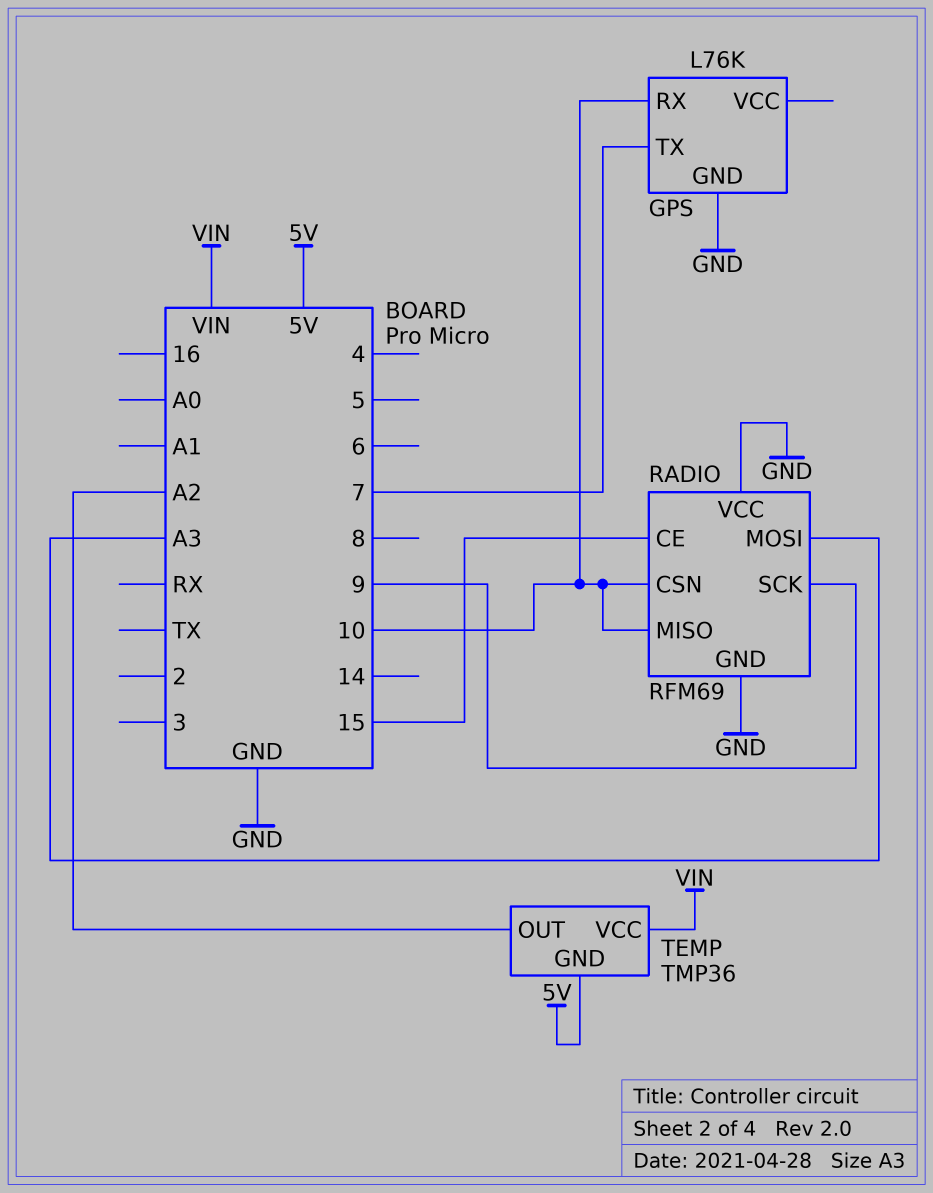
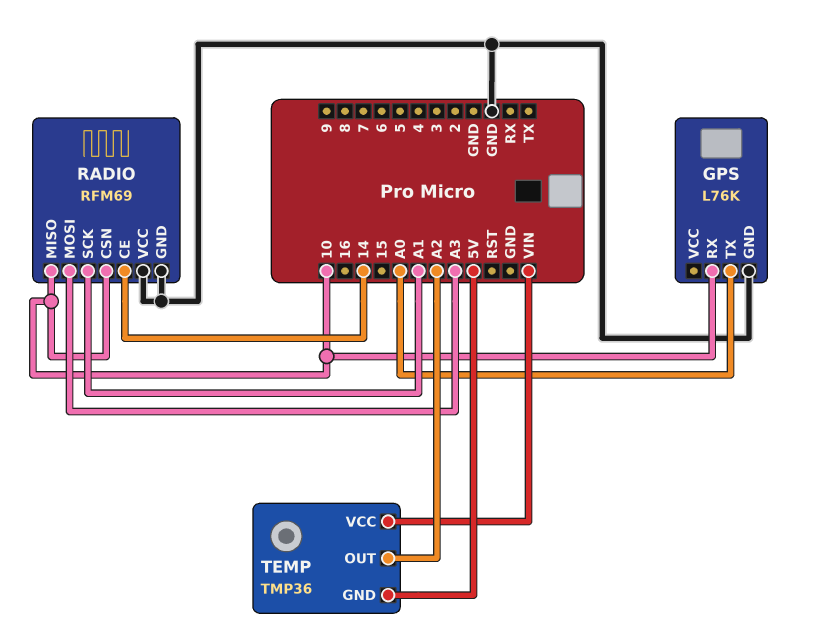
GPS pin TX: 7 -> A0
RADIO pin CE: 15 -> 14
RADIO pin SCK: 9 -> A1

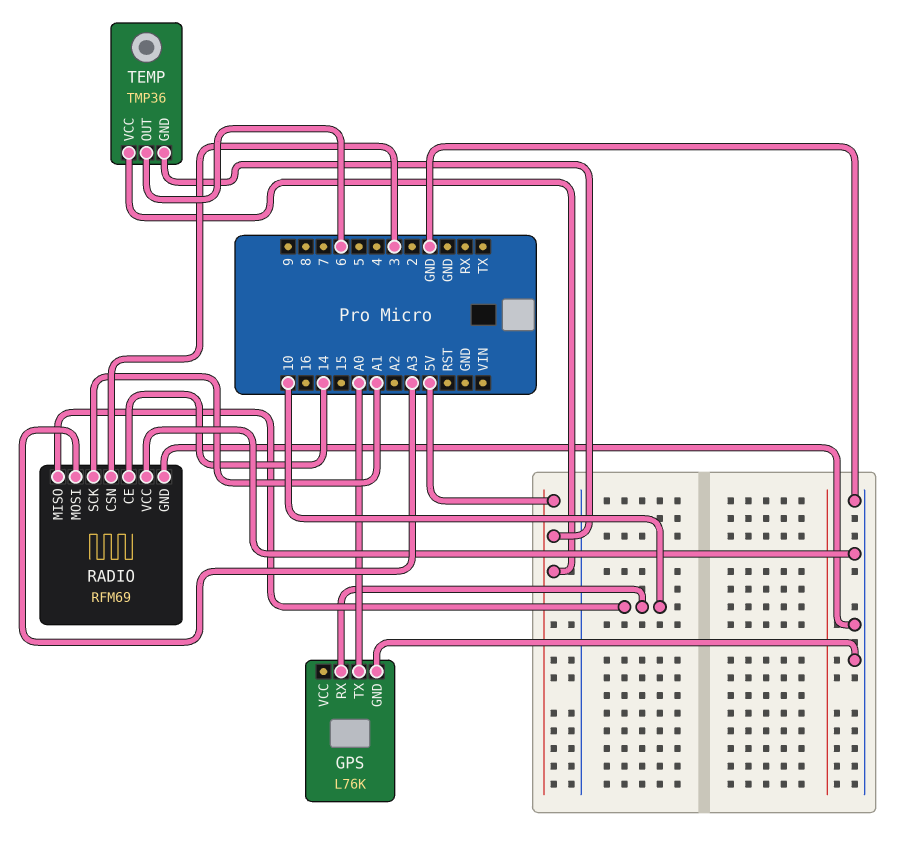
RADIO pin CSN: 10 -> 3
TEMP pin OUT: A2 -> 6
TEMP pin VCC: VIN -> 5V

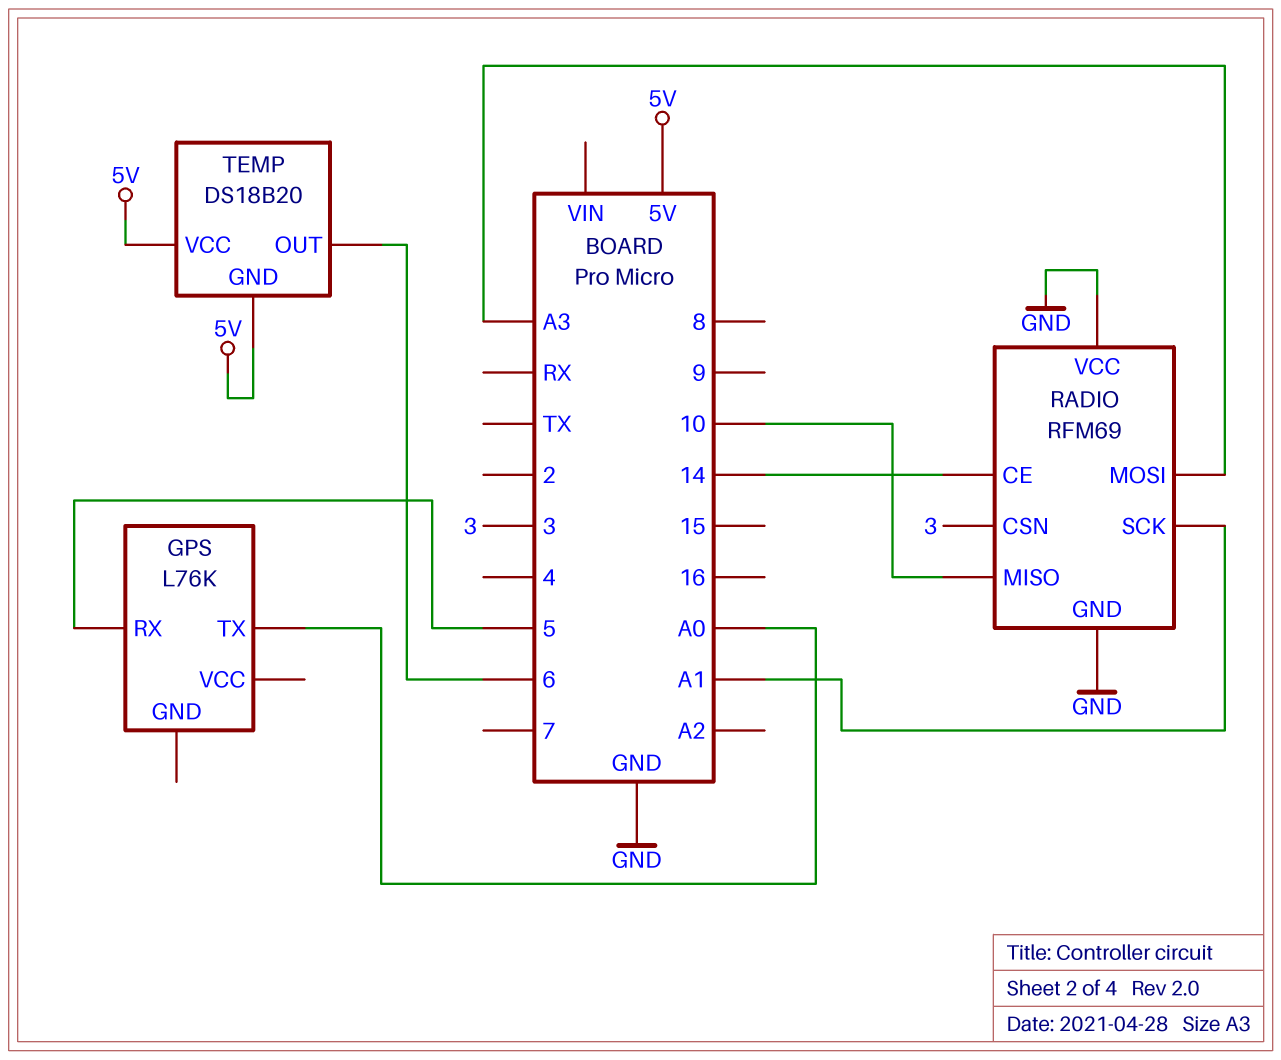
GPS pin GND: GND -> none
GPS pin RX: 10 -> 5
TEMP: TMP36 -> DS18B20

